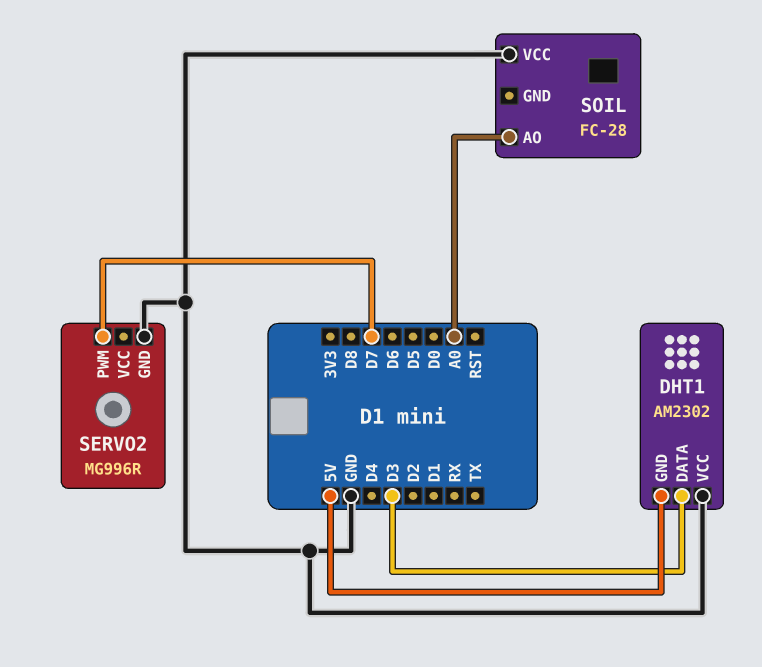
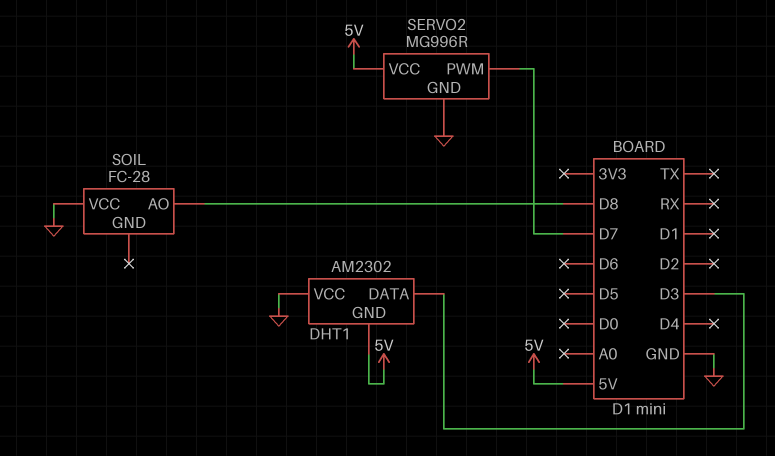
SERVO2 pin VCC: none -> 5V
SOIL pin AO: A0 -> D8

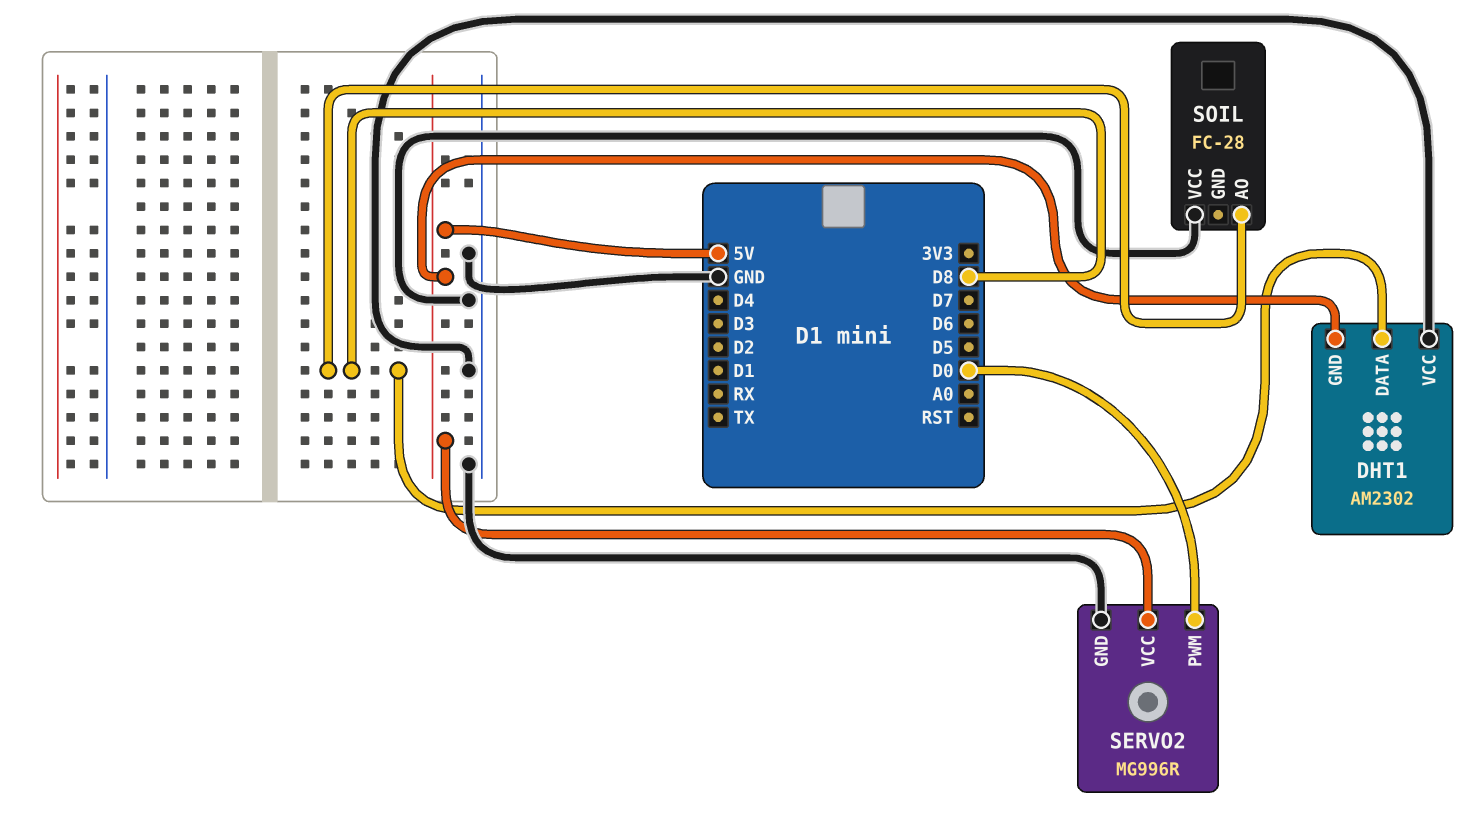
DHT1 pin DATA: D3 -> D8
SERVO2 pin PWM: D7 -> D0

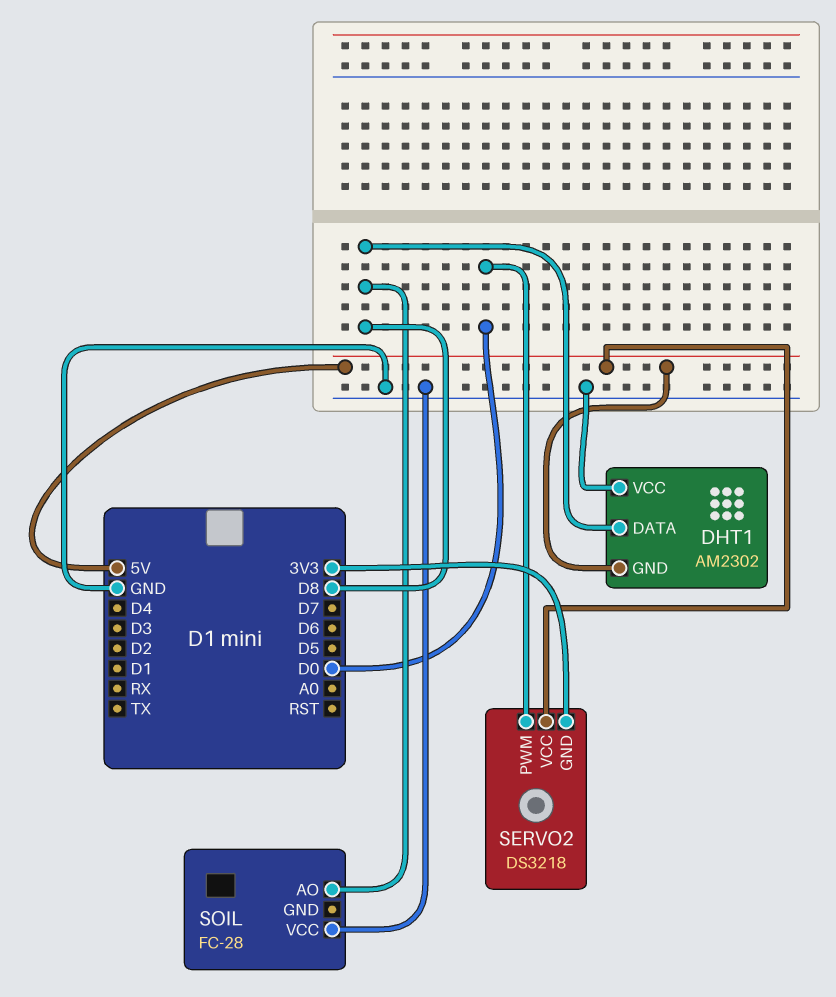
SERVO2: MG996R -> DS3218
SERVO2 pin GND: GND -> 3V3

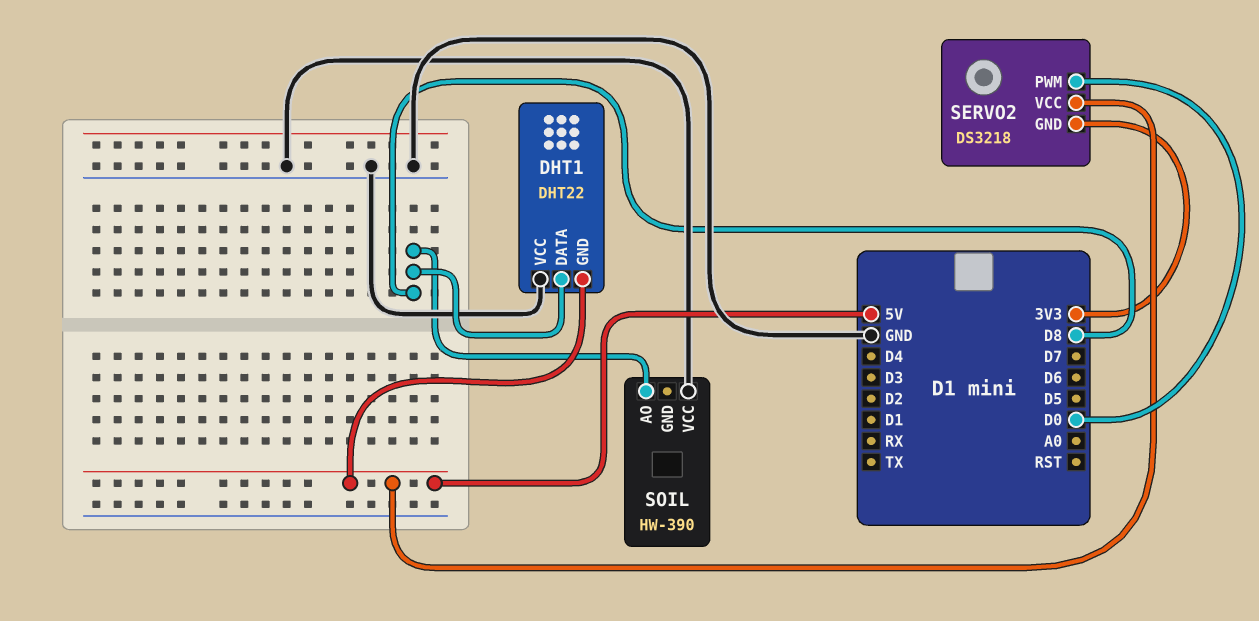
DHT1: AM2302 -> DHT22
SOIL: FC-28 -> HW-390

